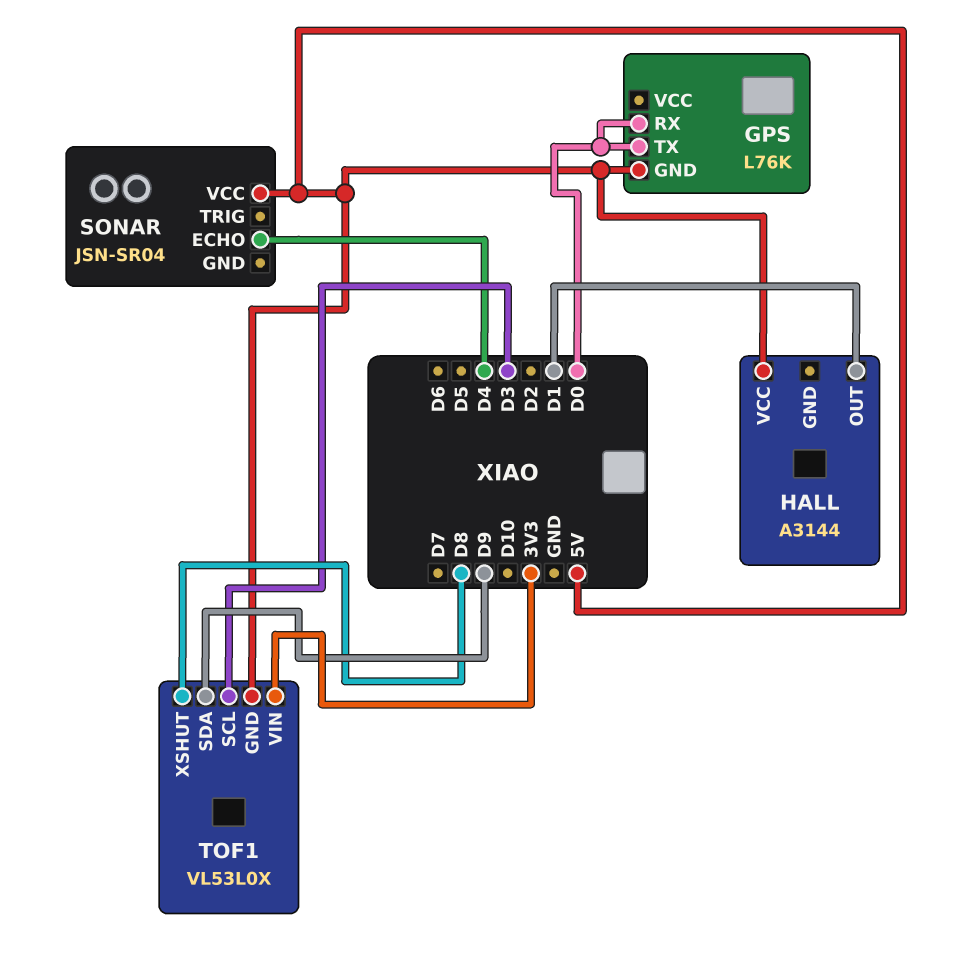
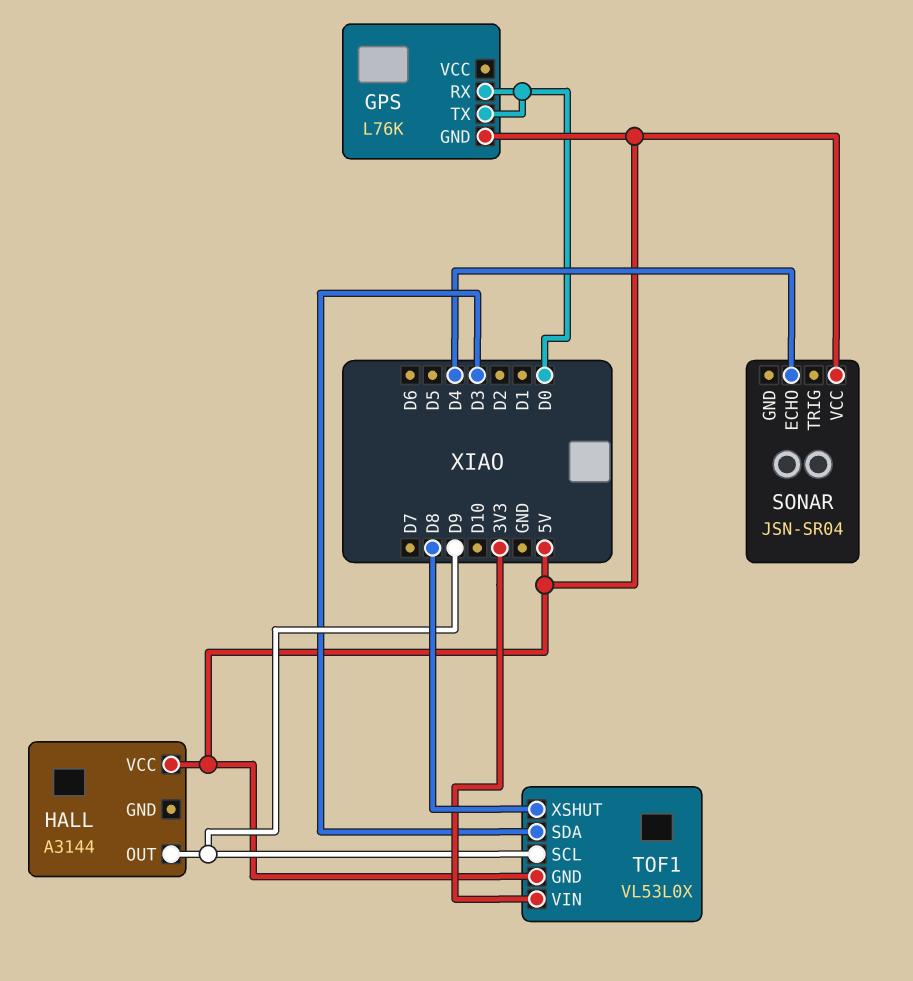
HALL pin OUT: D1 -> D9
TOF1 pin SCL: D3 -> D9
TOF1 pin SDA: D9 -> D3

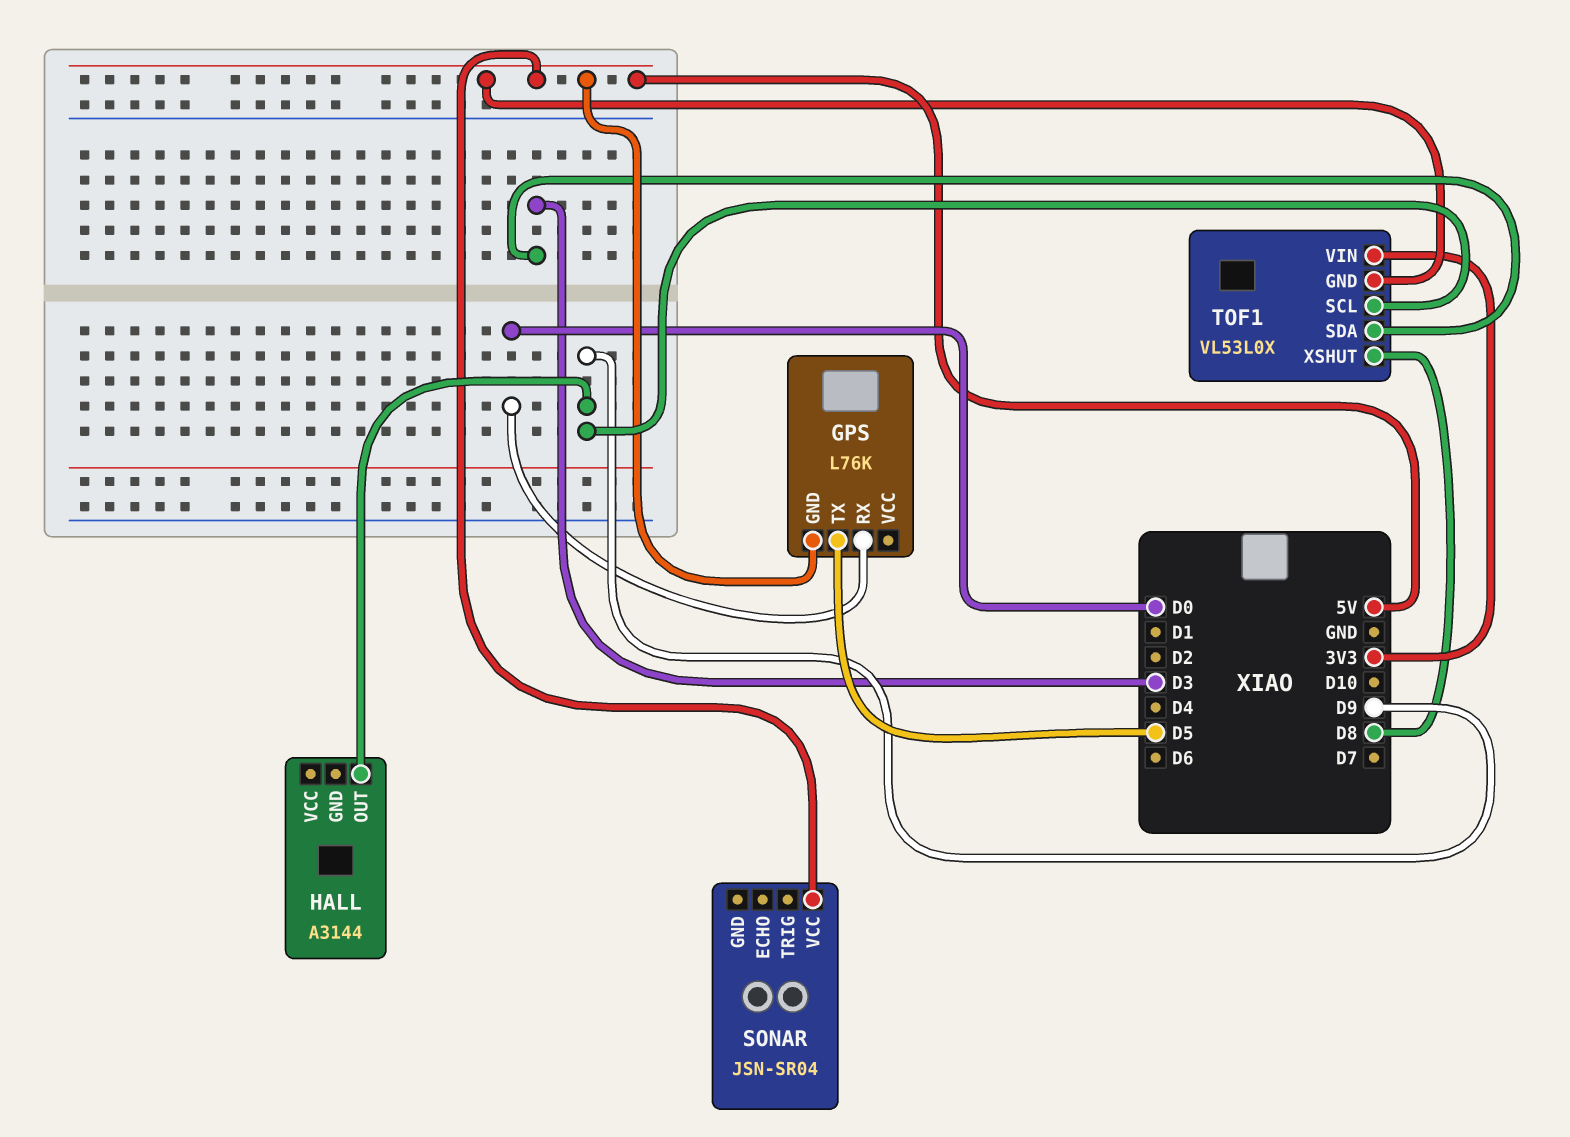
GPS pin TX: D0 -> D5
HALL pin VCC: 5V -> none
SONAR pin ECHO: D4 -> none

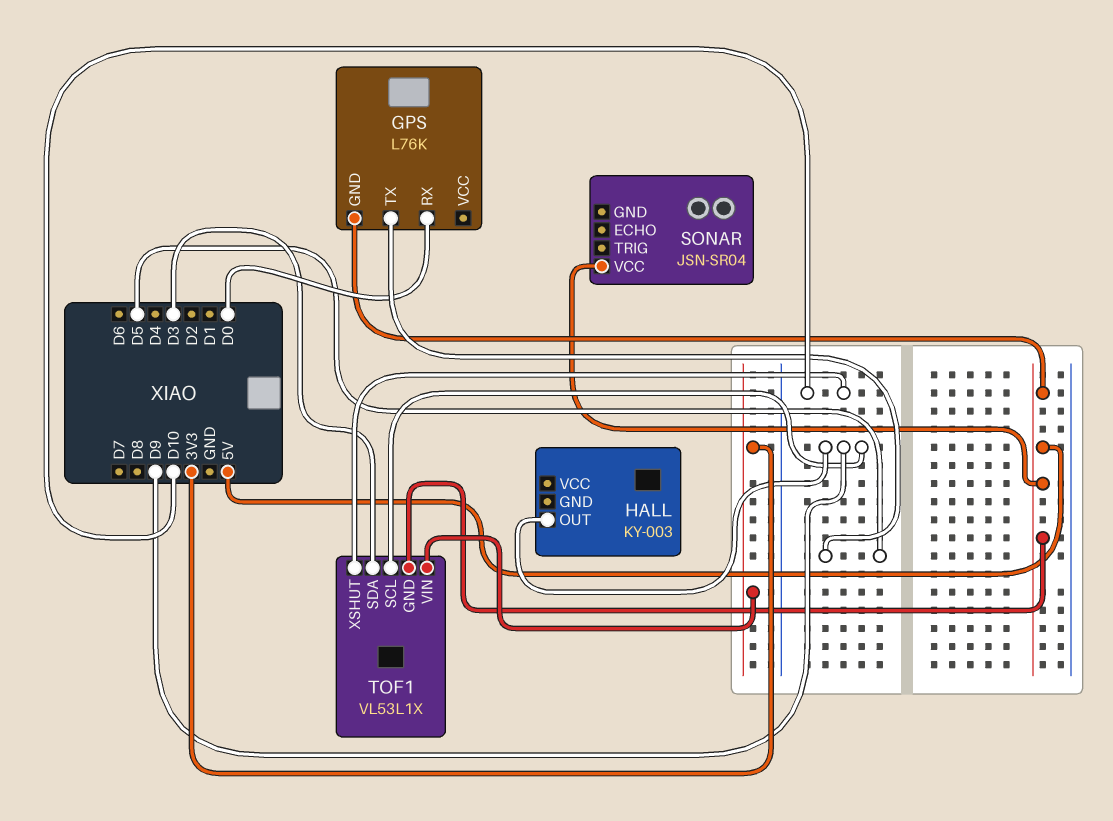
HALL: A3144 -> KY-003
TOF1: VL53L0X -> VL53L1X
TOF1 pin XSHUT: D8 -> D10

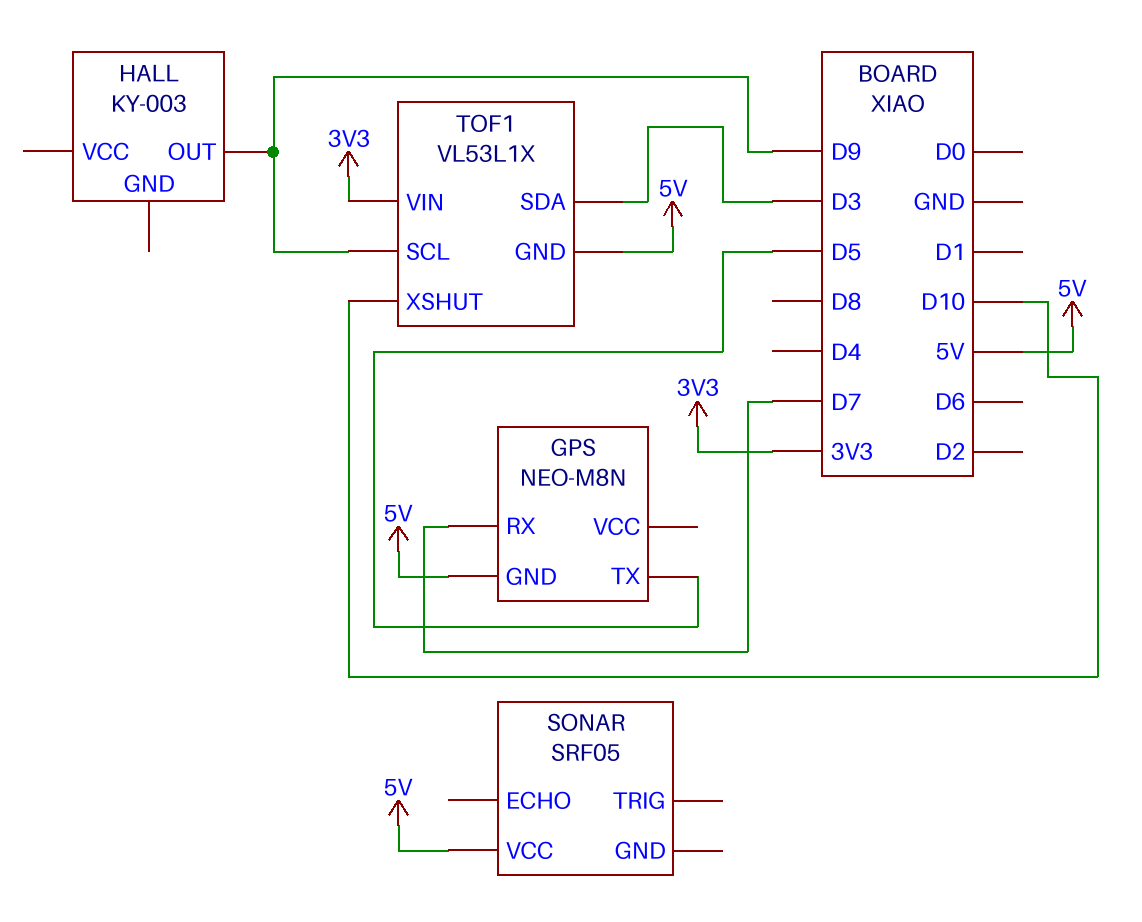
GPS: L76K -> NEO-M8N
GPS pin RX: D0 -> D7
SONAR: JSN-SR04 -> SRF05

